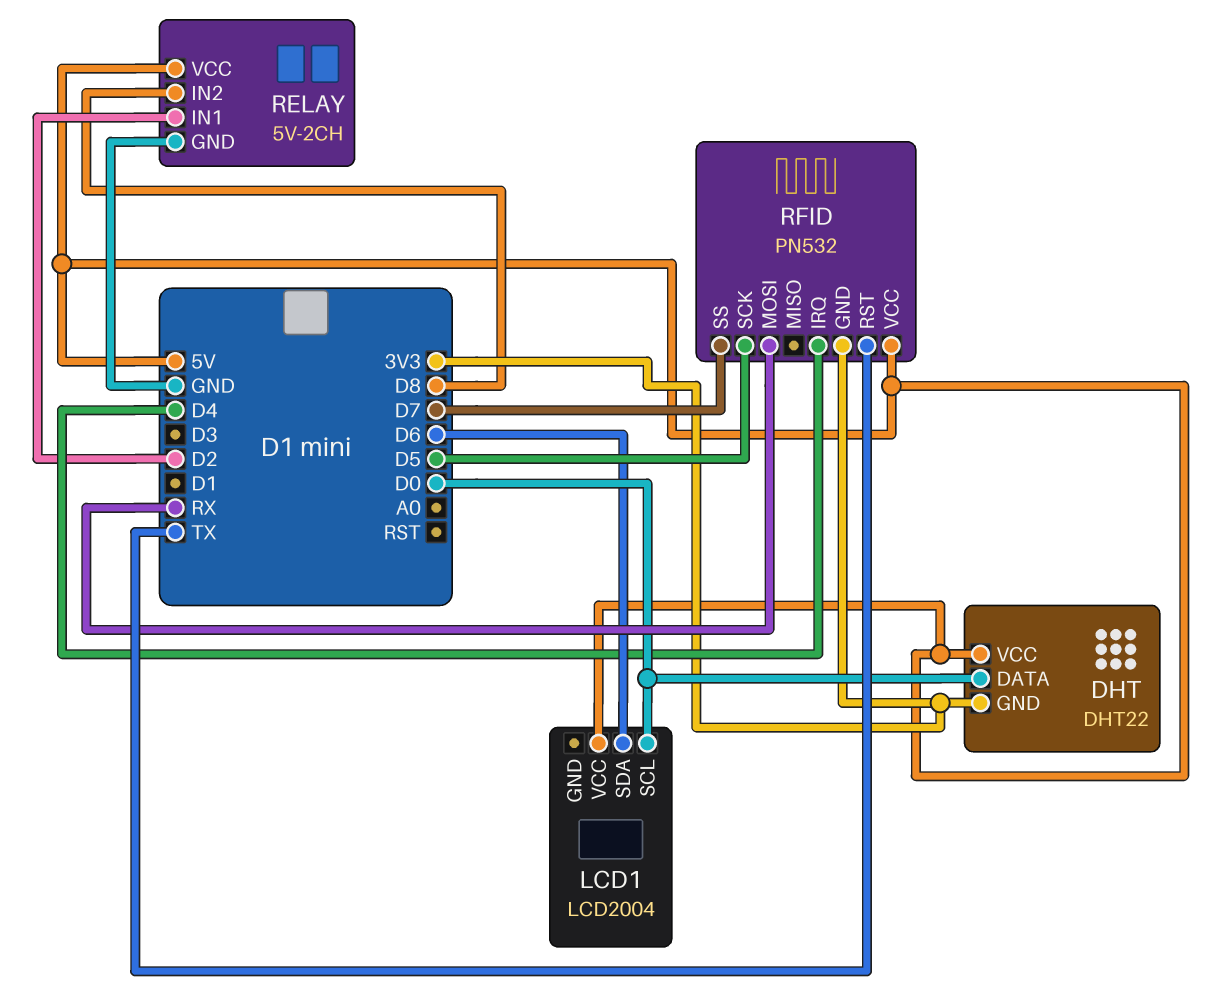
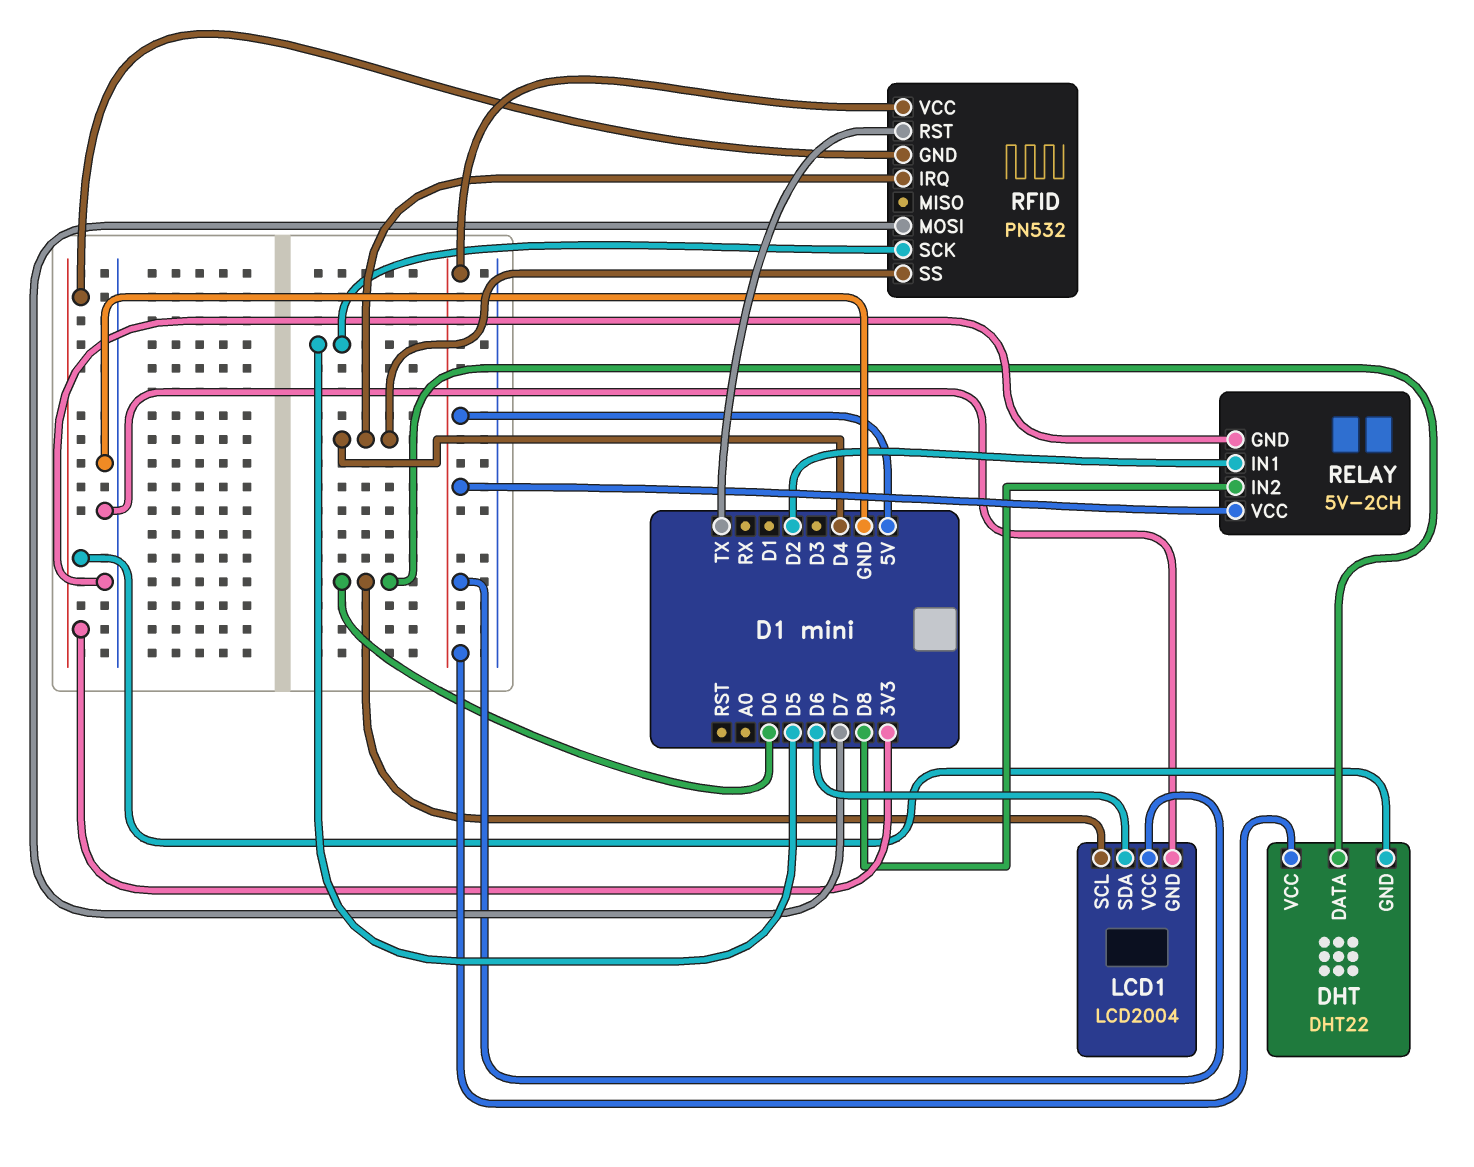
LCD1 pin GND: none -> GND
RFID pin MOSI: RX -> D7
RFID pin SS: D7 -> D4

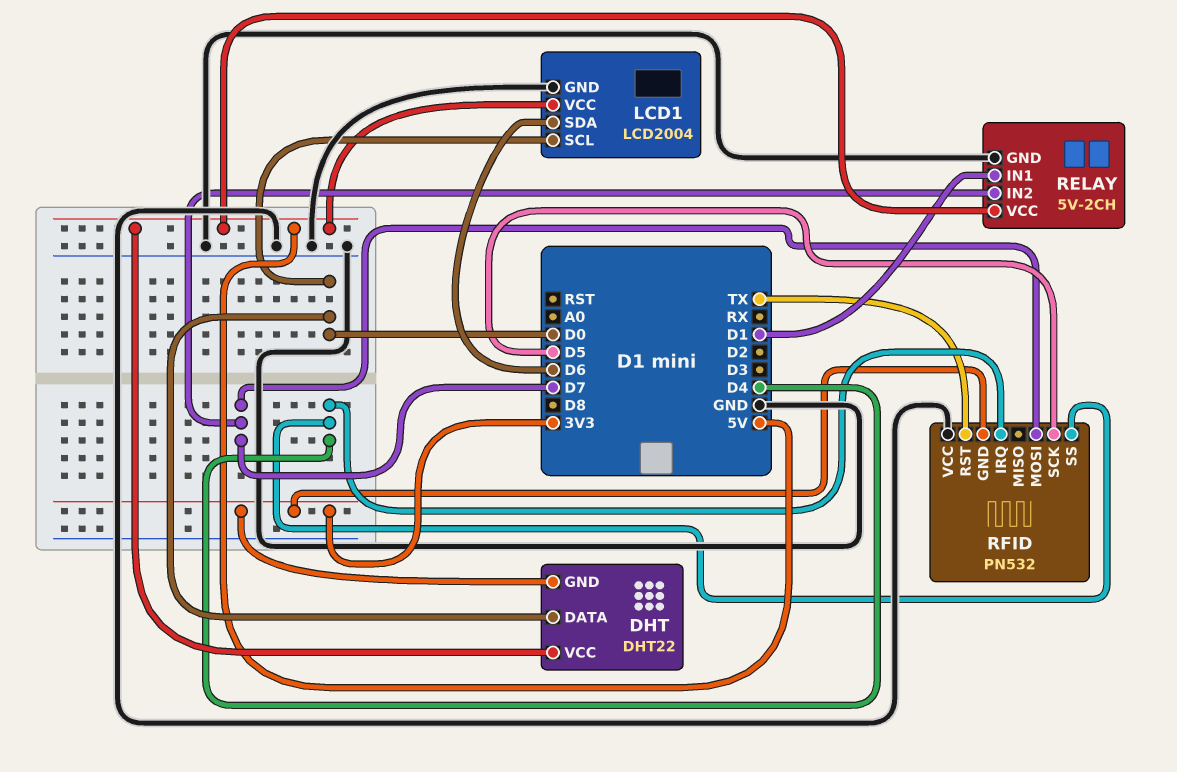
RELAY pin IN1: D2 -> D1
RELAY pin IN2: D8 -> D7
RFID pin VCC: 5V -> GND

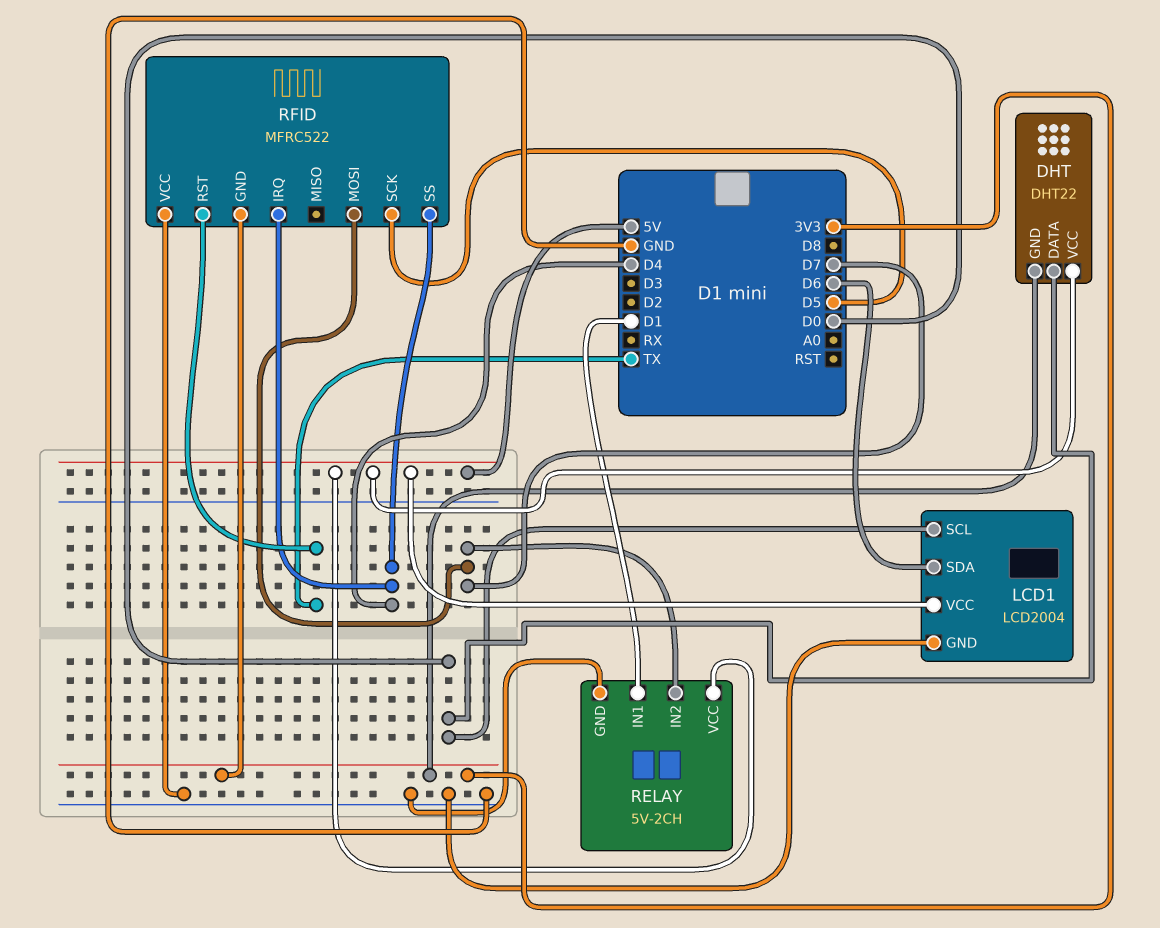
RFID: PN532 -> MFRC522

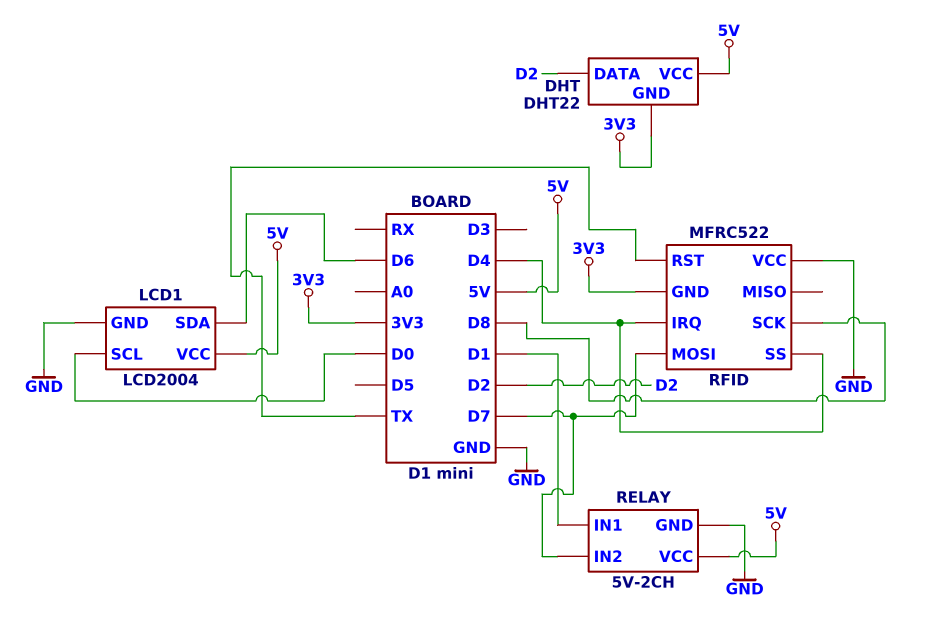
DHT pin DATA: D0 -> D2
RFID pin SCK: D5 -> D8

